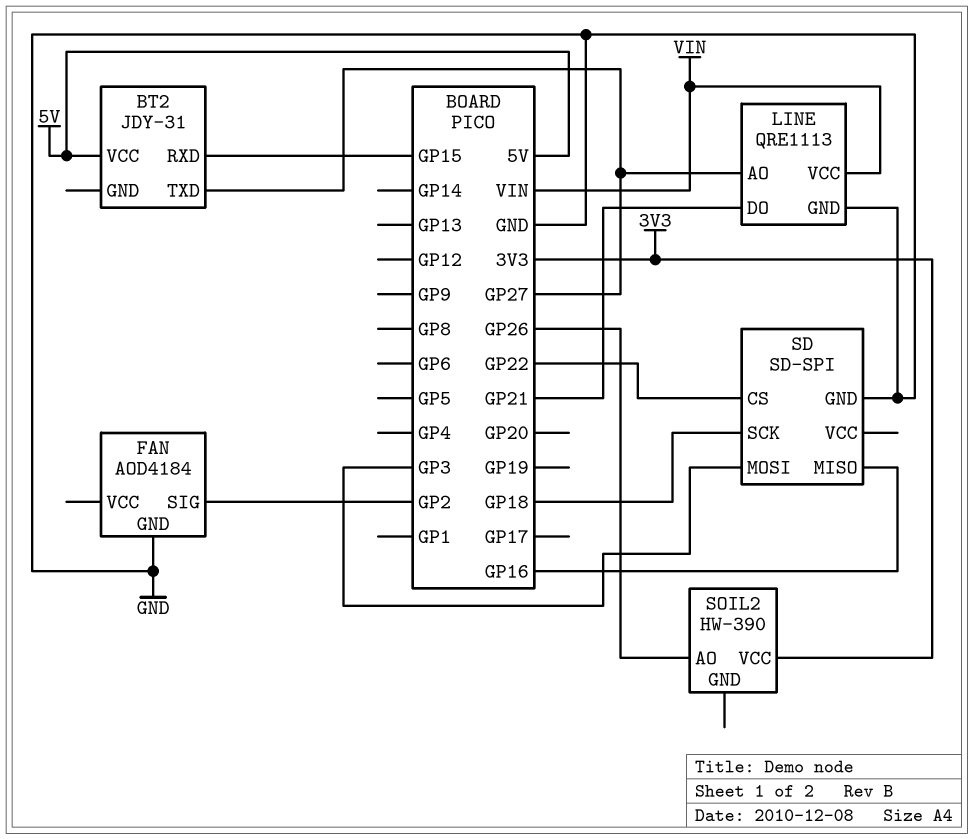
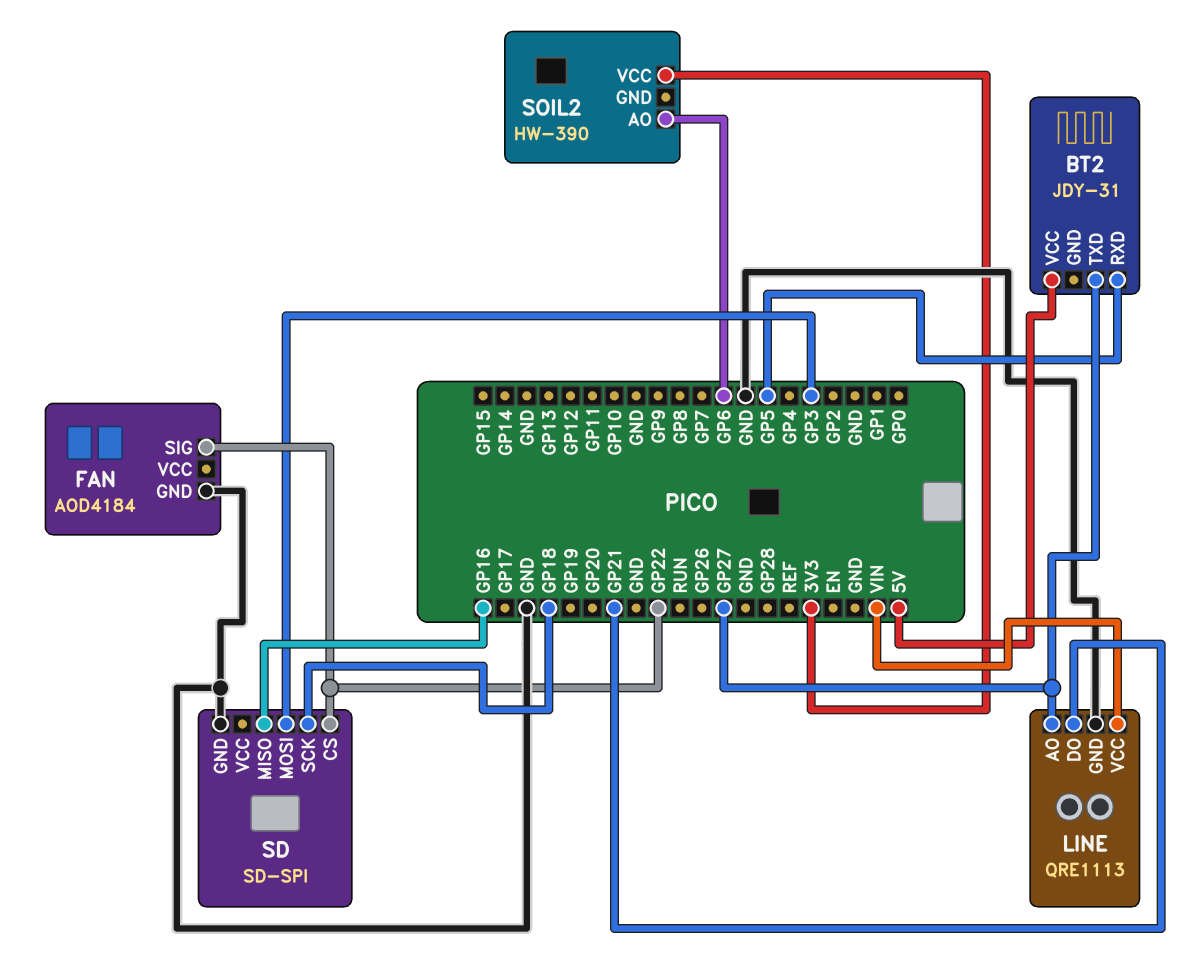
BT2 pin RXD: GP15 -> GP5
FAN pin SIG: GP2 -> GP22
SOIL2 pin AO: GP26 -> GP6

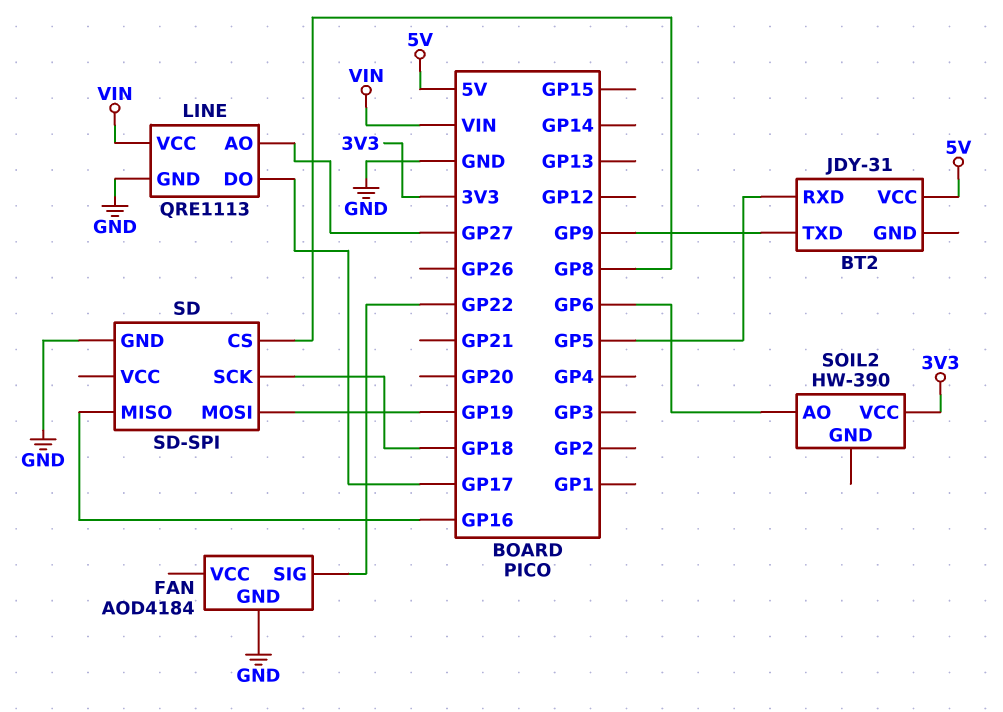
BT2 pin TXD: GP27 -> GP9
LINE pin DO: GP21 -> GP17
SD pin CS: GP22 -> GP8
SD pin MOSI: GP3 -> GP19

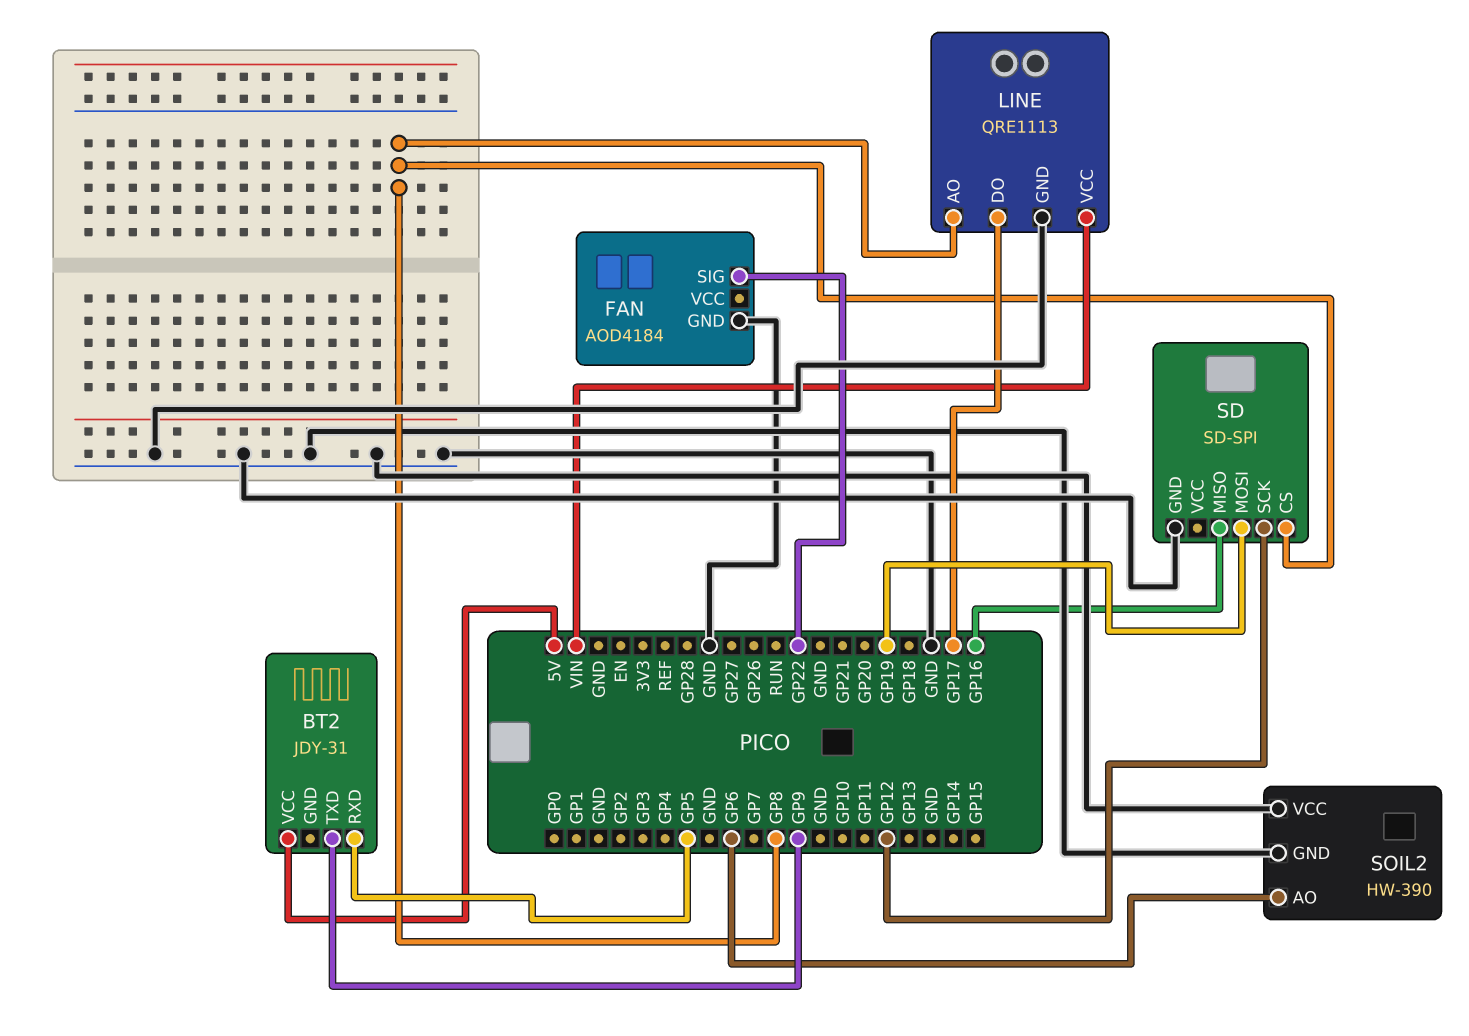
LINE pin AO: GP27 -> GP8
SD pin SCK: GP18 -> GP12
SOIL2 pin GND: none -> GND
SOIL2 pin VCC: 3V3 -> GND

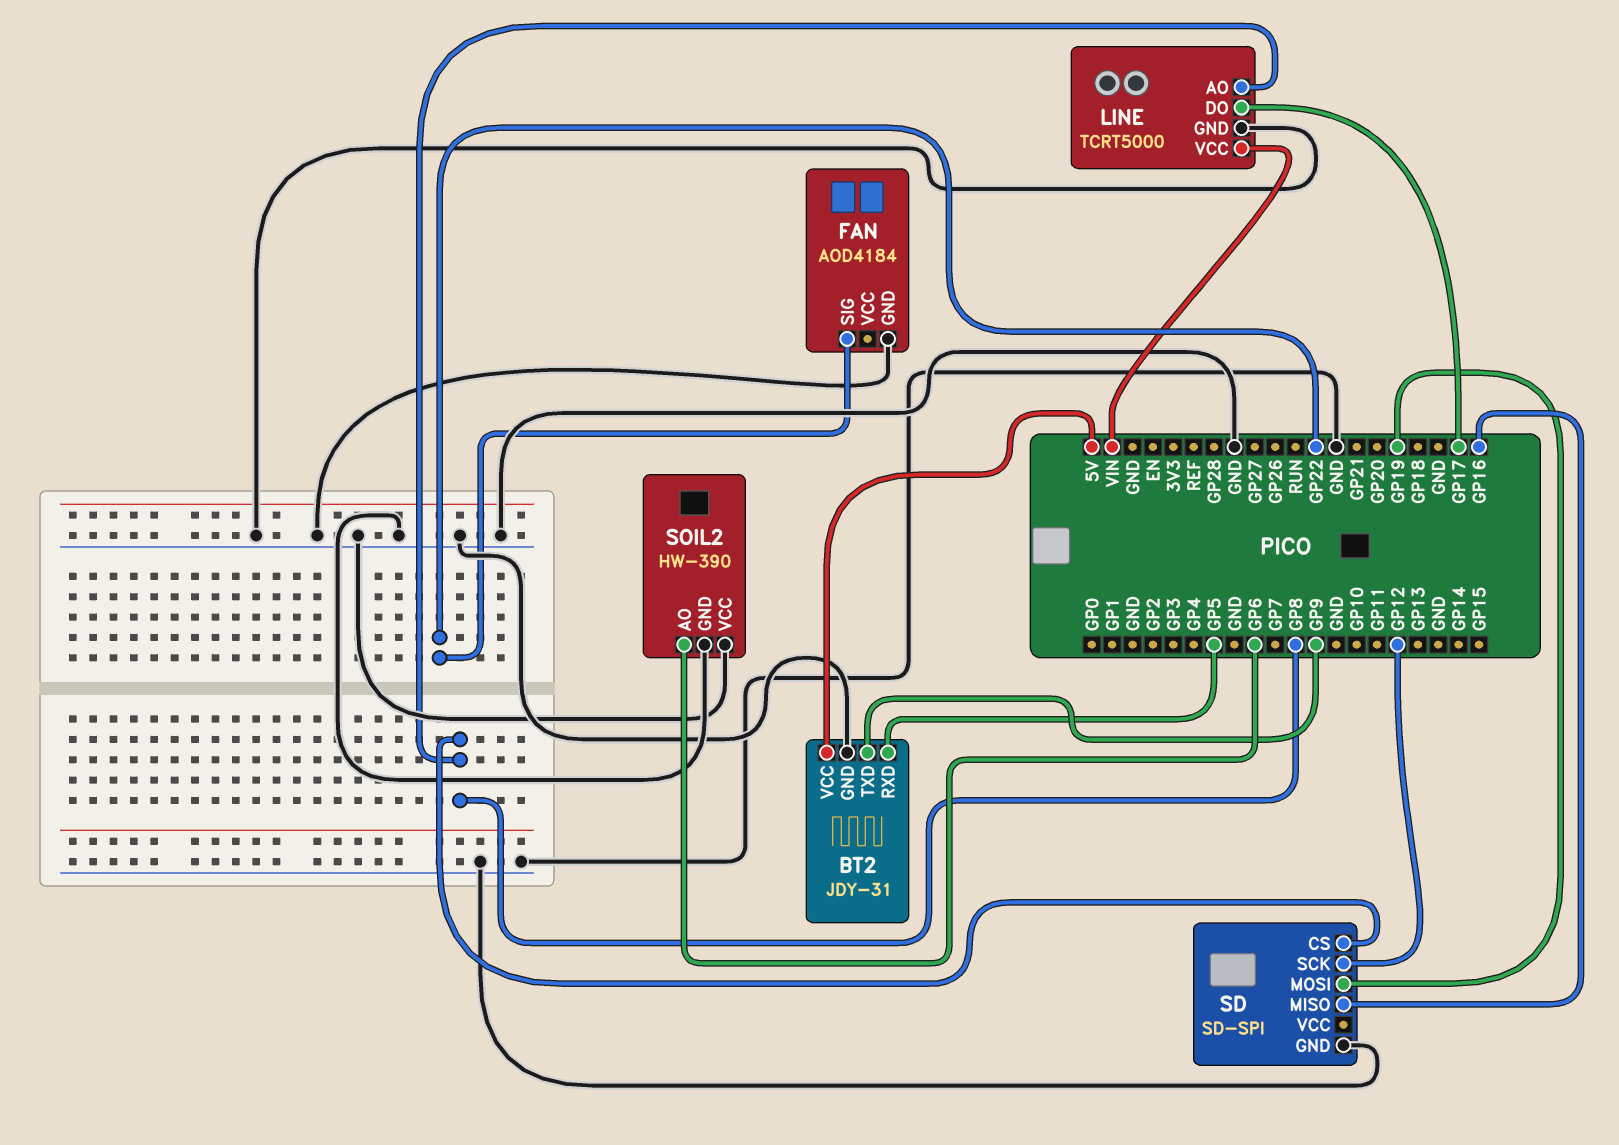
BT2 pin GND: none -> GND
LINE: QRE1113 -> TCRT5000

